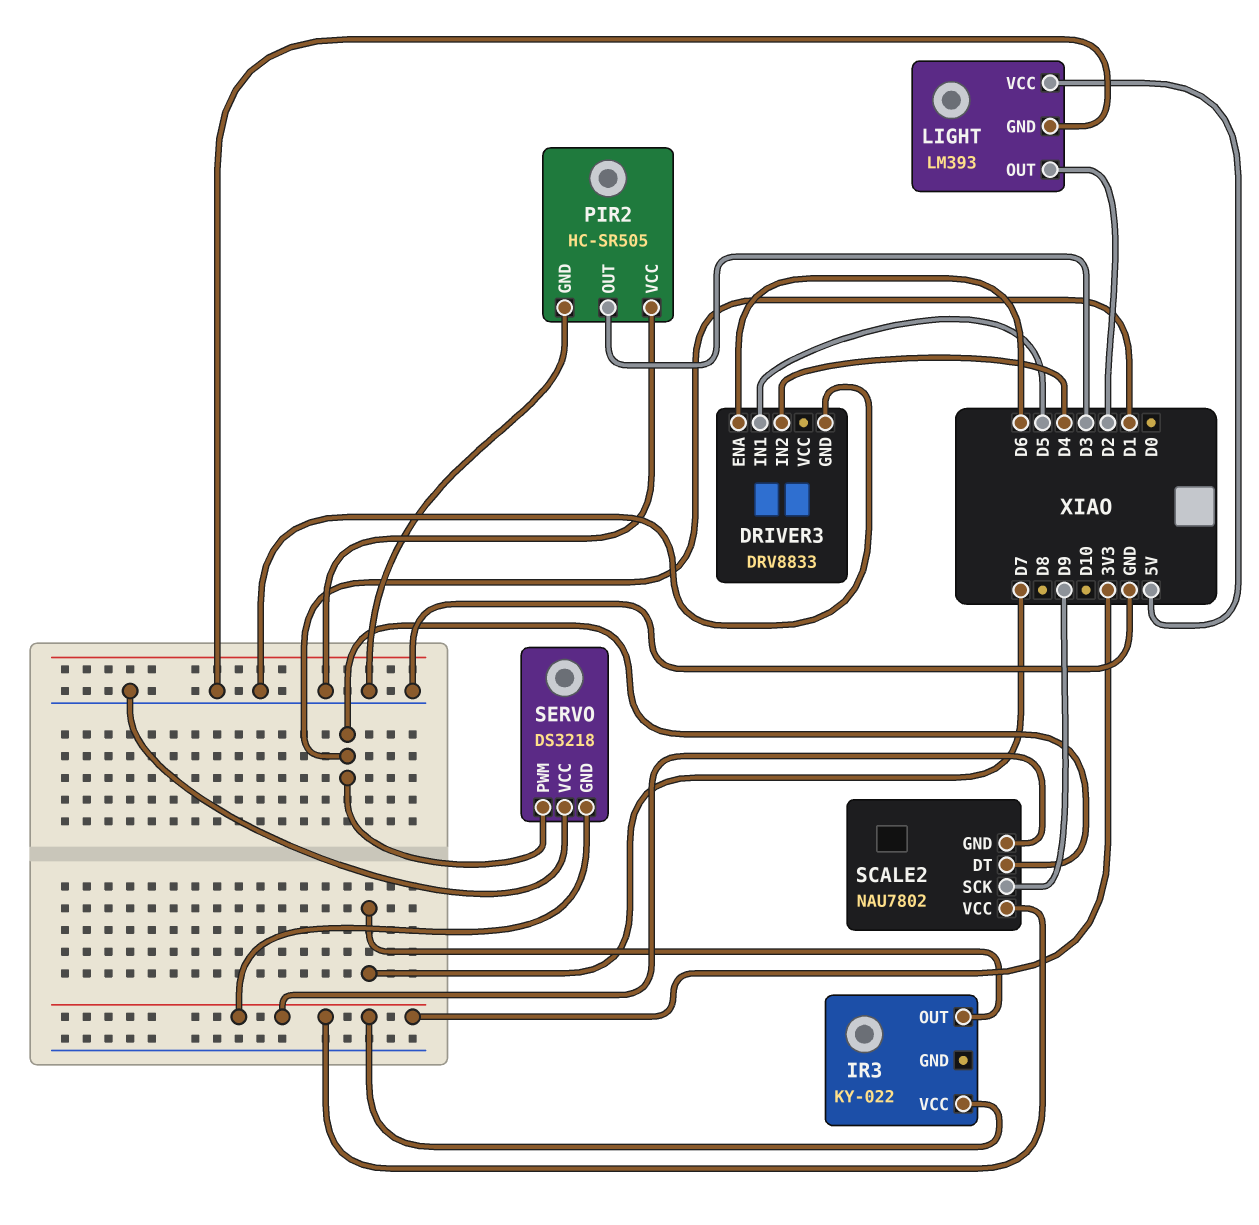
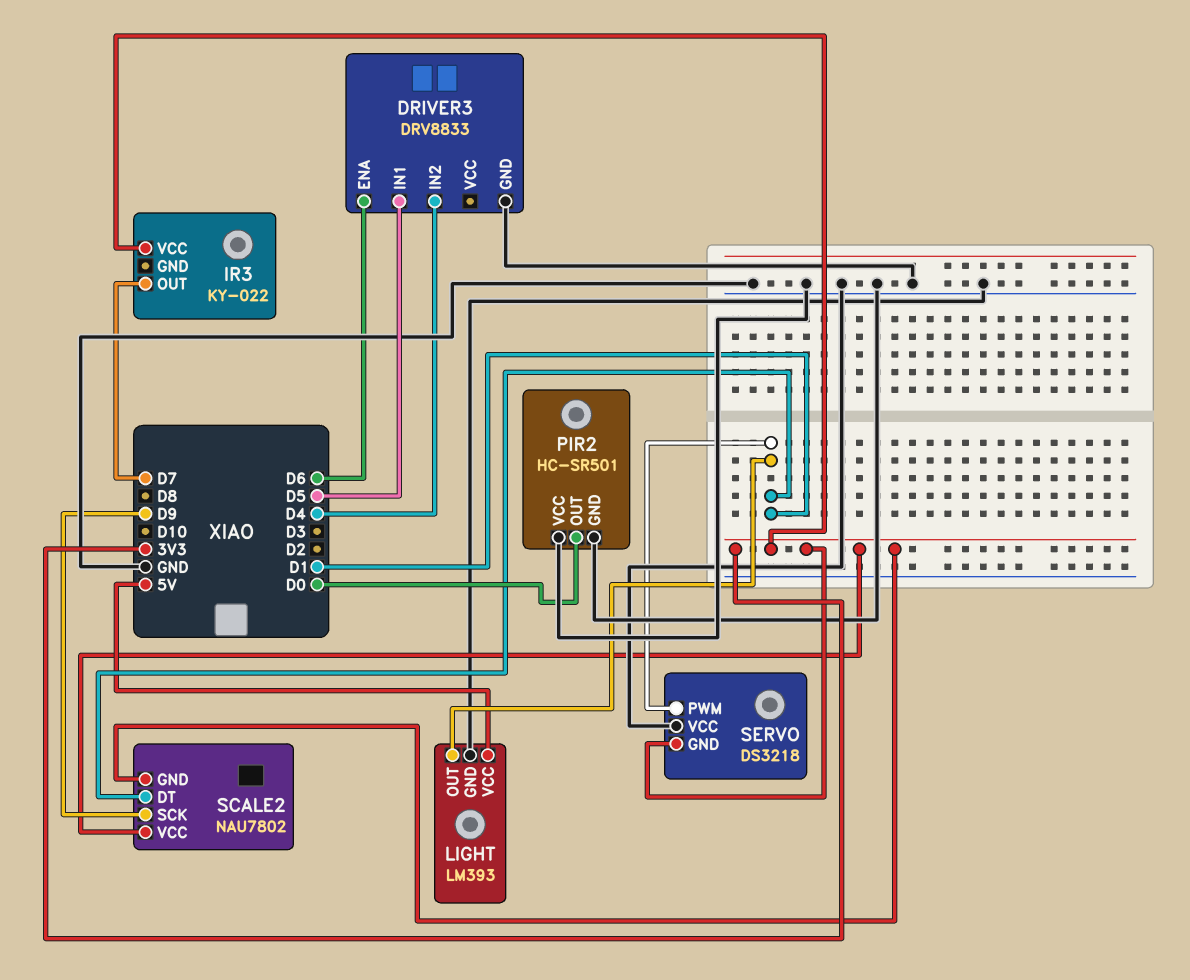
LIGHT pin OUT: D2 -> D1
PIR2: HC-SR505 -> HC-SR501
PIR2 pin OUT: D3 -> D0

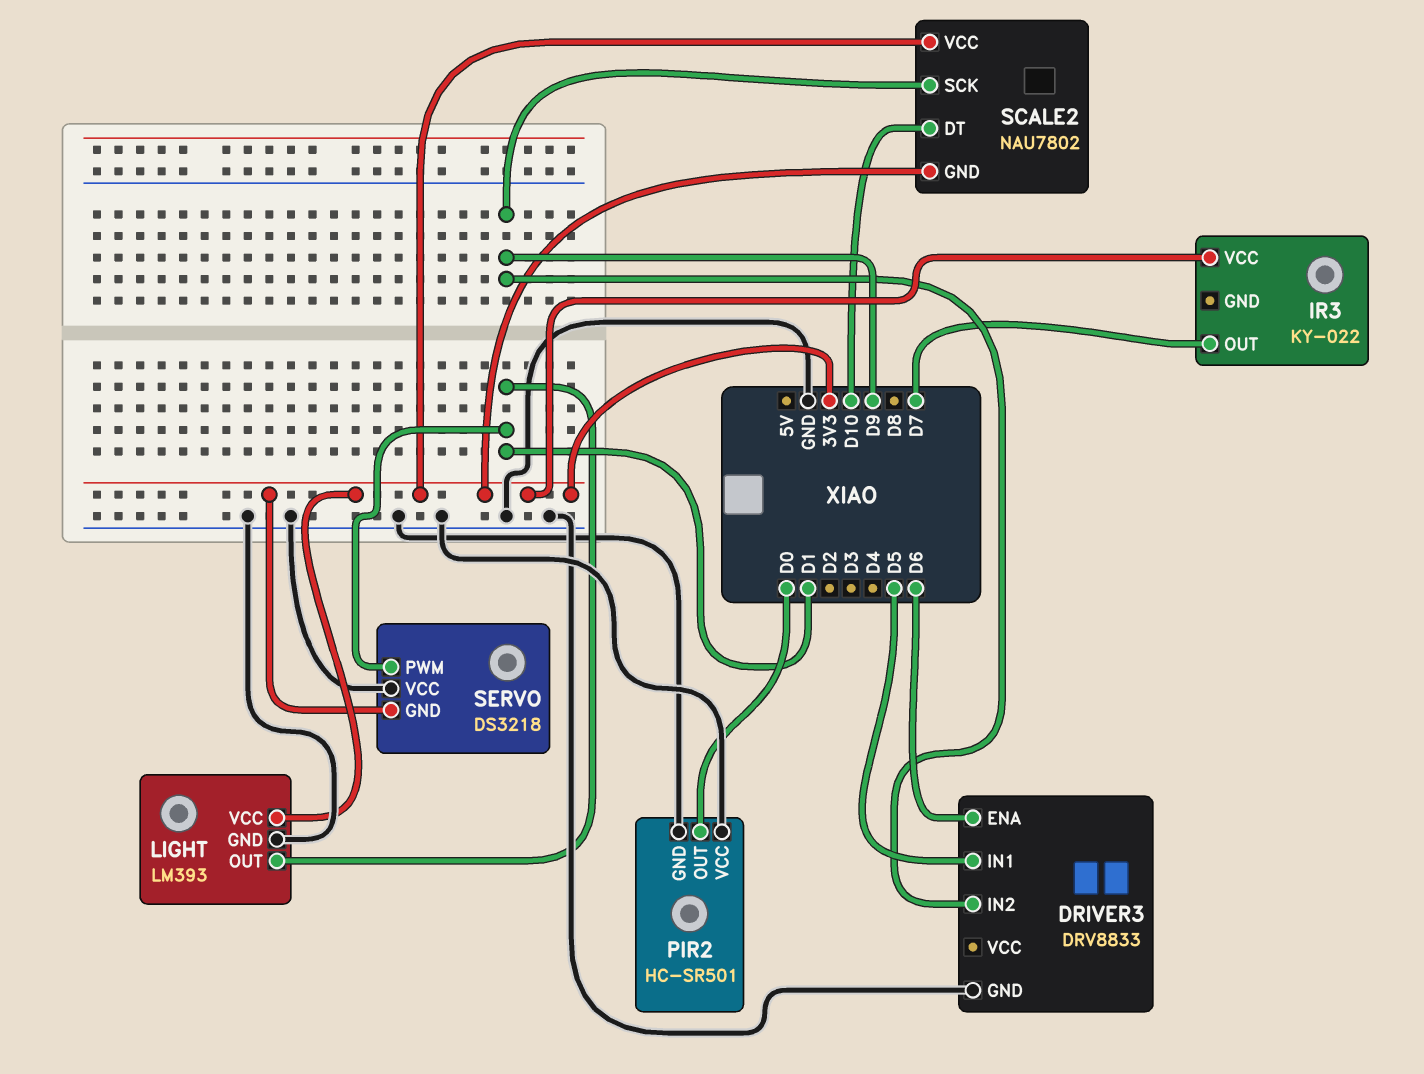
DRIVER3 pin IN2: D4 -> D9
LIGHT pin VCC: 5V -> 3V3
SCALE2 pin DT: D1 -> D10

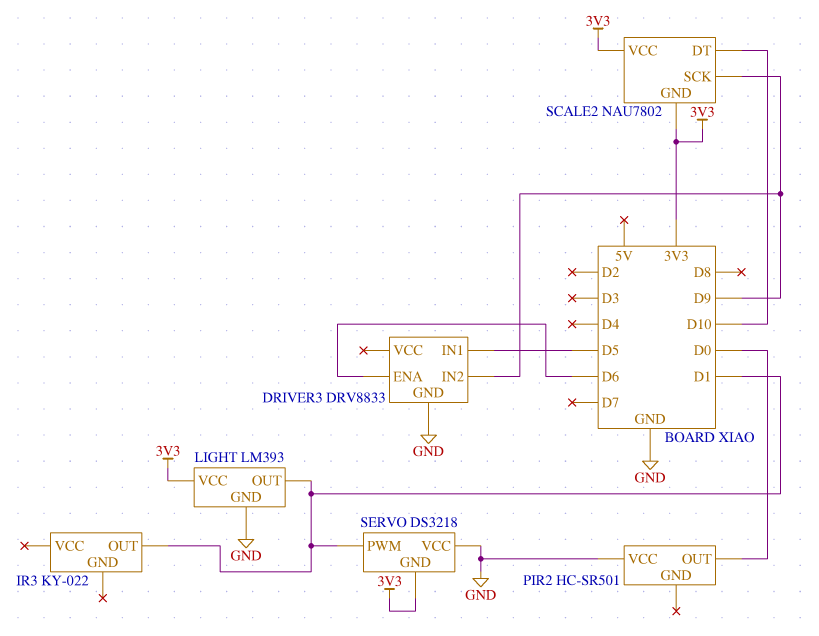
IR3 pin OUT: D7 -> D1
IR3 pin VCC: 3V3 -> none
PIR2 pin GND: GND -> none

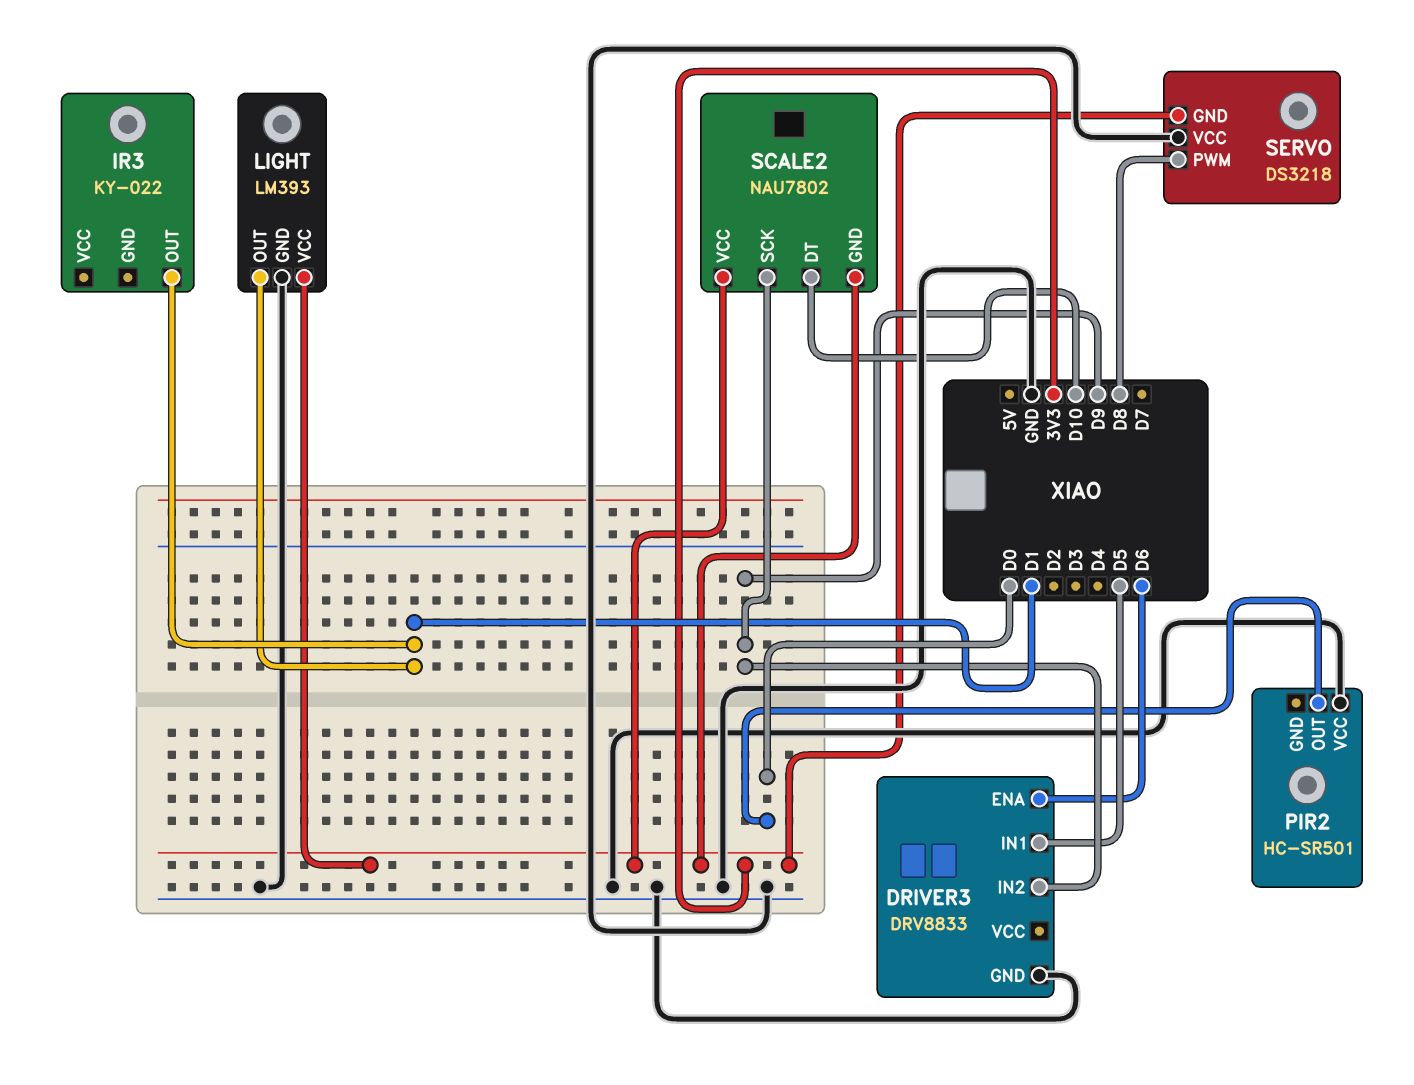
SERVO pin PWM: D1 -> D8

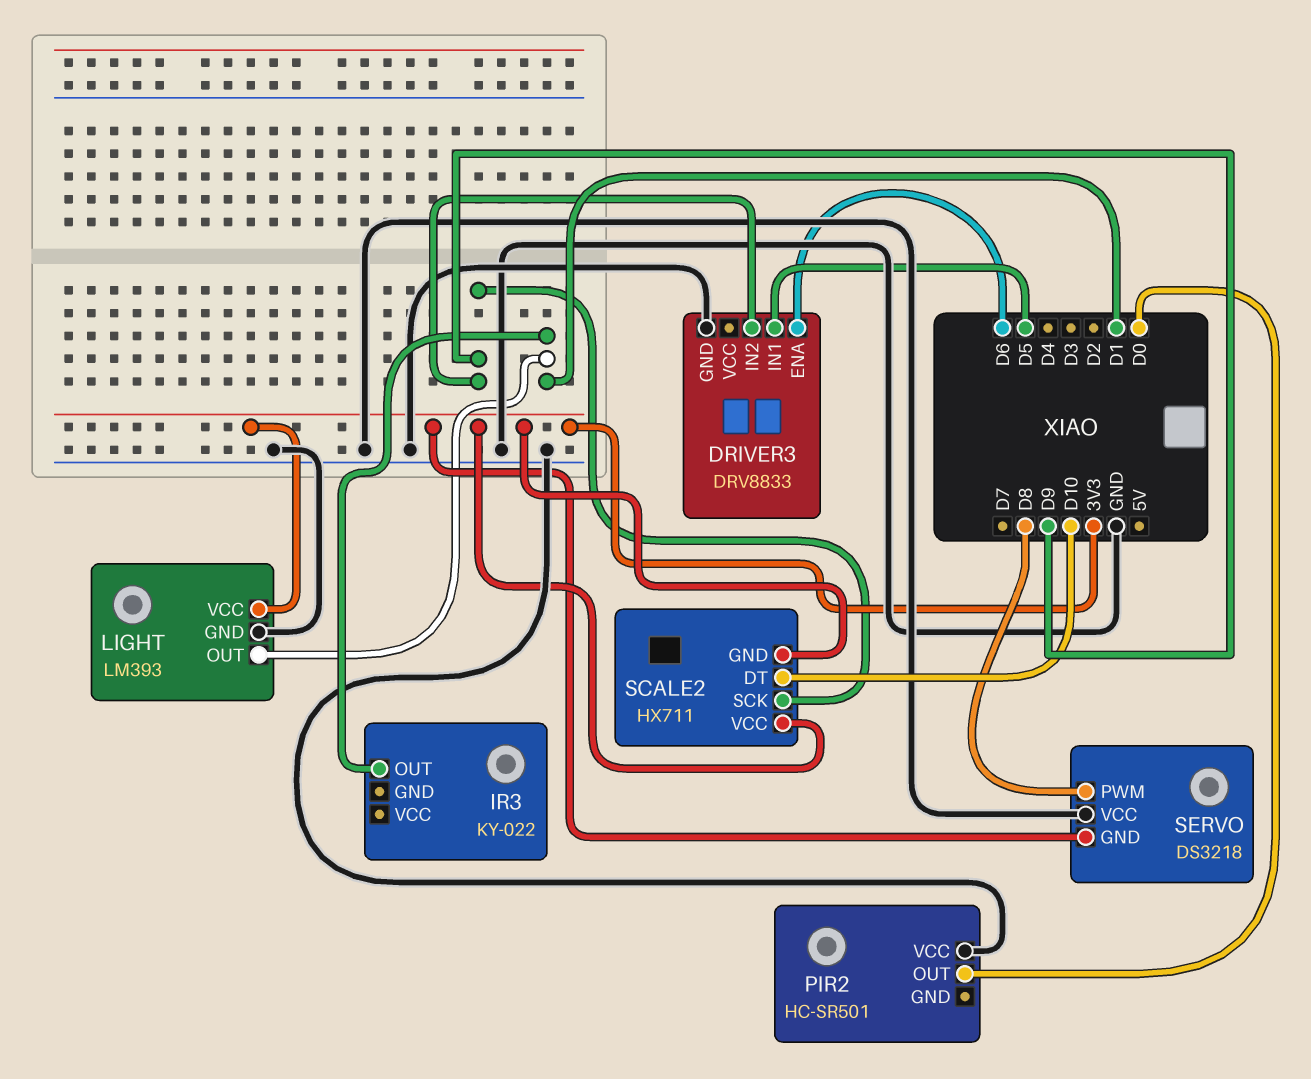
SCALE2: NAU7802 -> HX711

